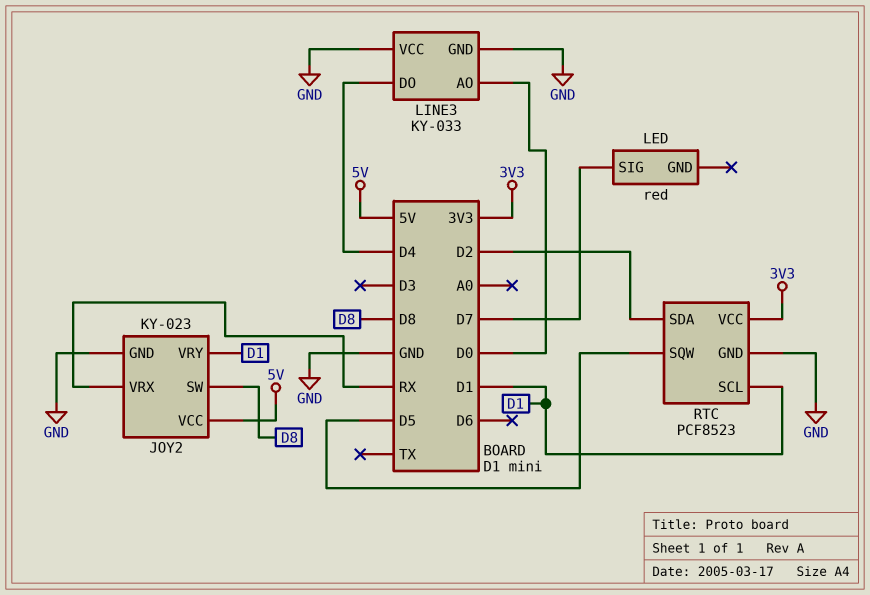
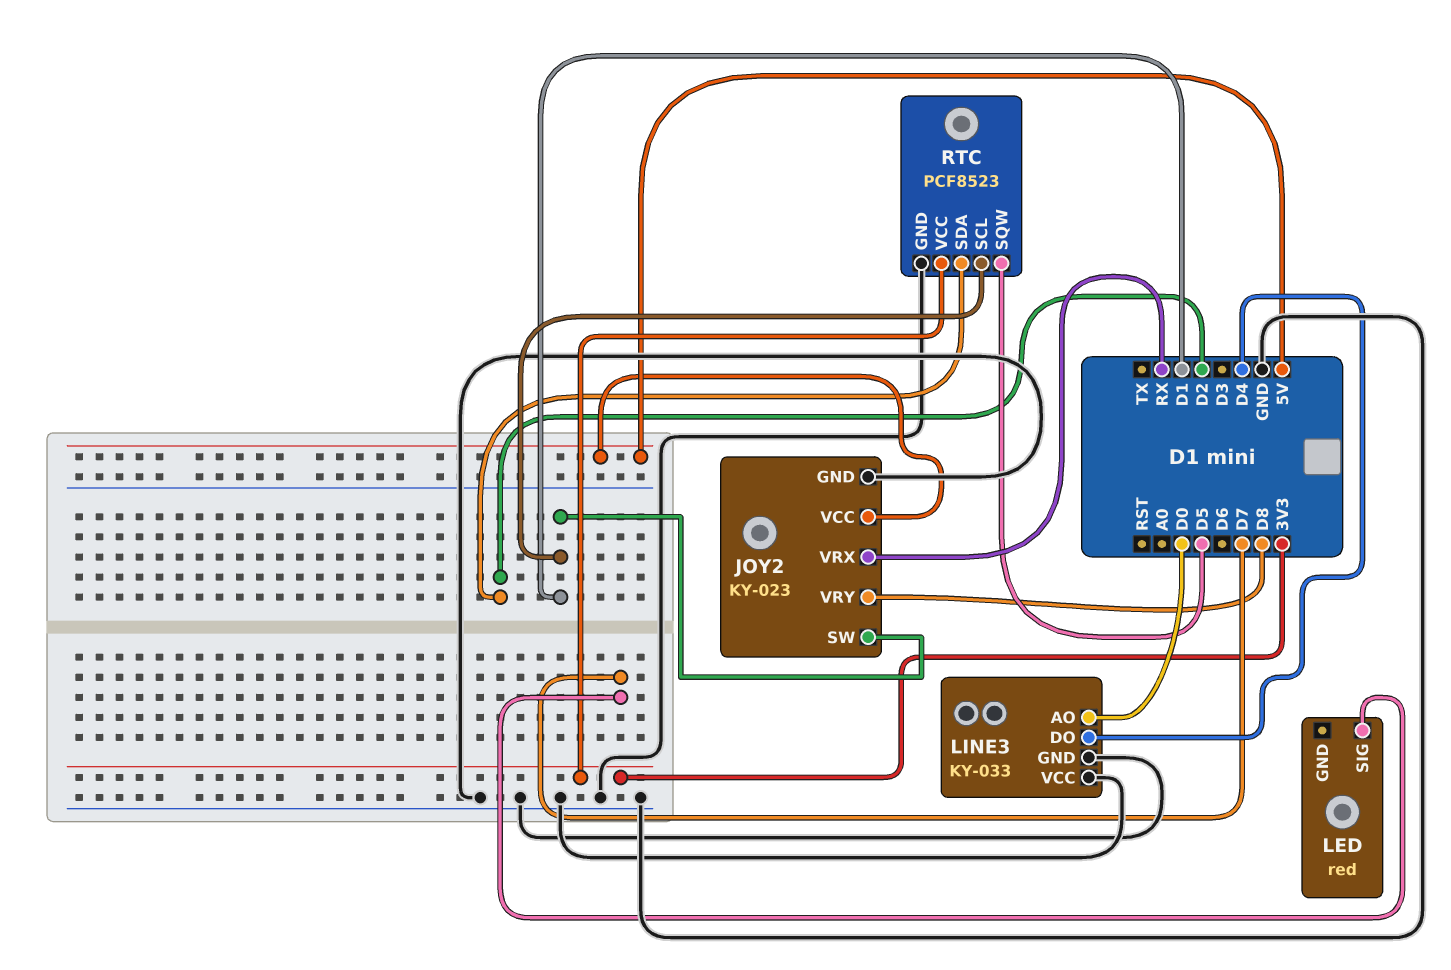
JOY2 pin SW: D8 -> D1
JOY2 pin VRY: D1 -> D8

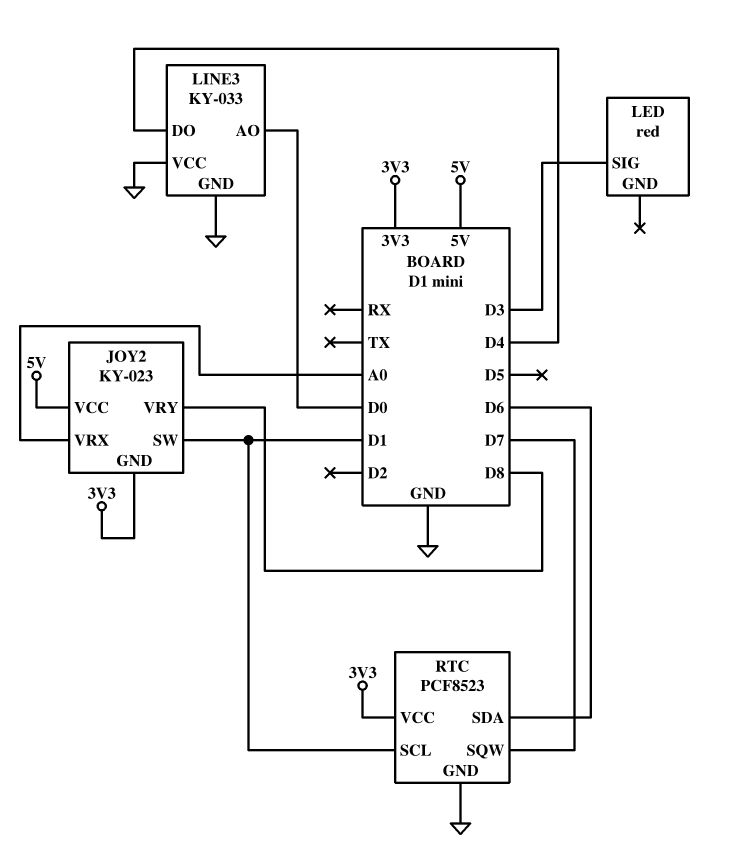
JOY2 pin GND: GND -> 3V3
JOY2 pin VRX: RX -> A0
LED pin SIG: D7 -> D3
RTC pin SDA: D2 -> D6
RTC pin SQW: D5 -> D7

